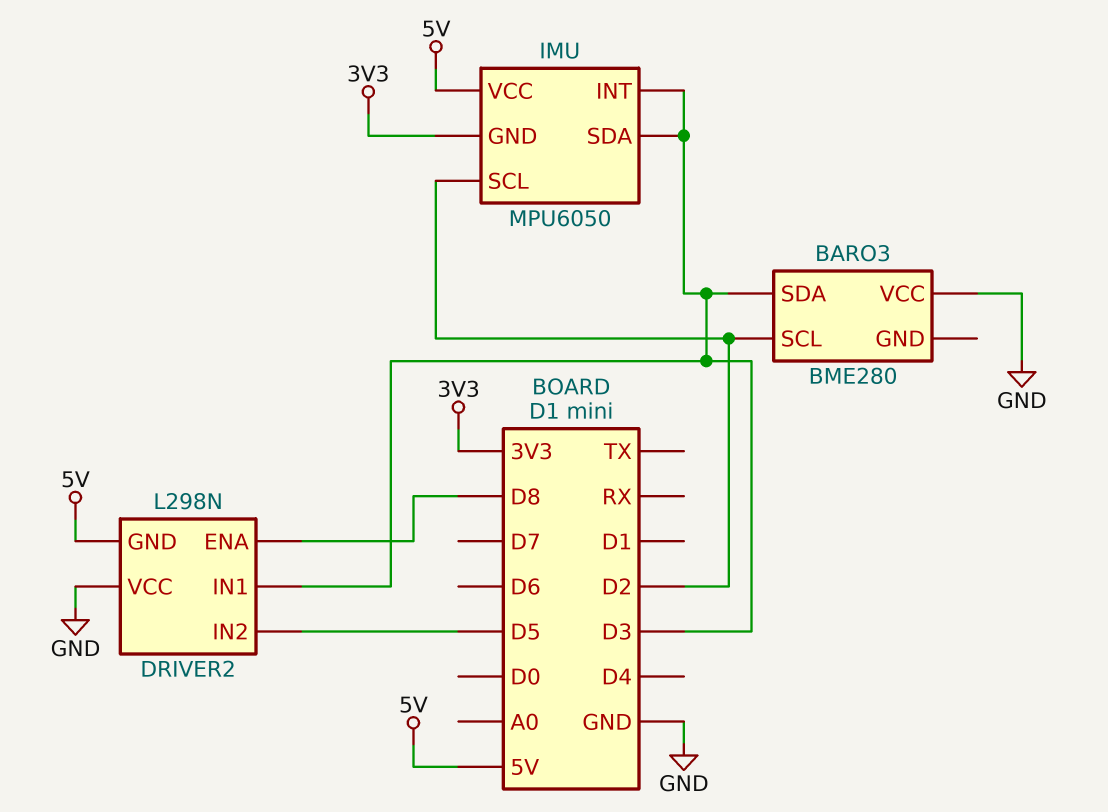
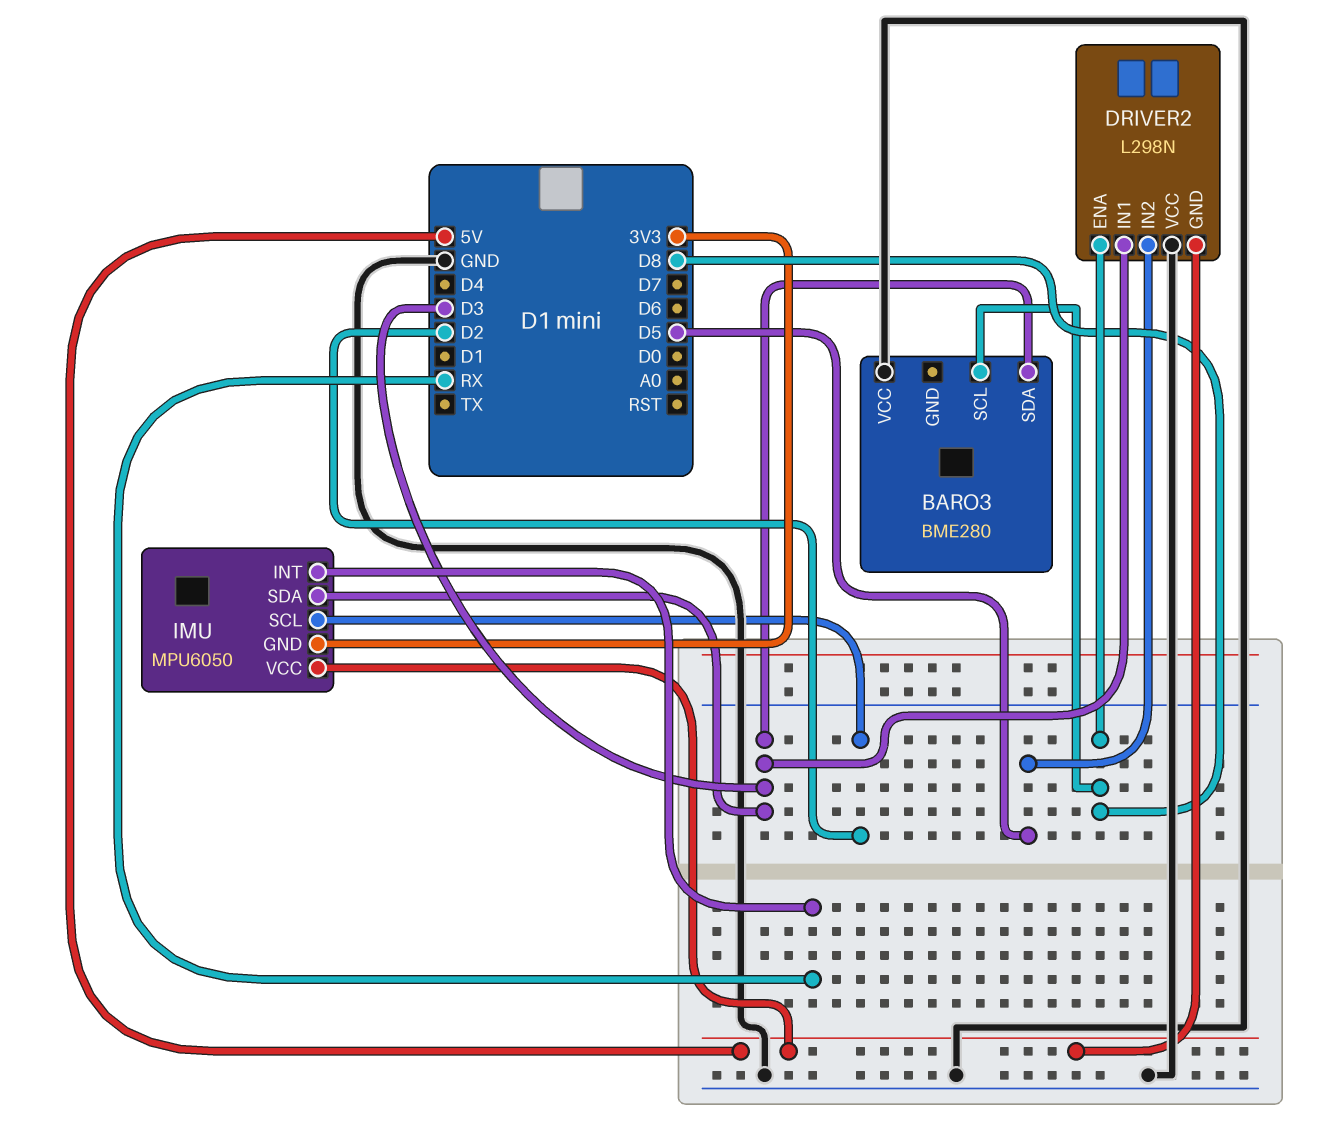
BARO3 pin SCL: D2 -> D8
IMU pin INT: D3 -> RX

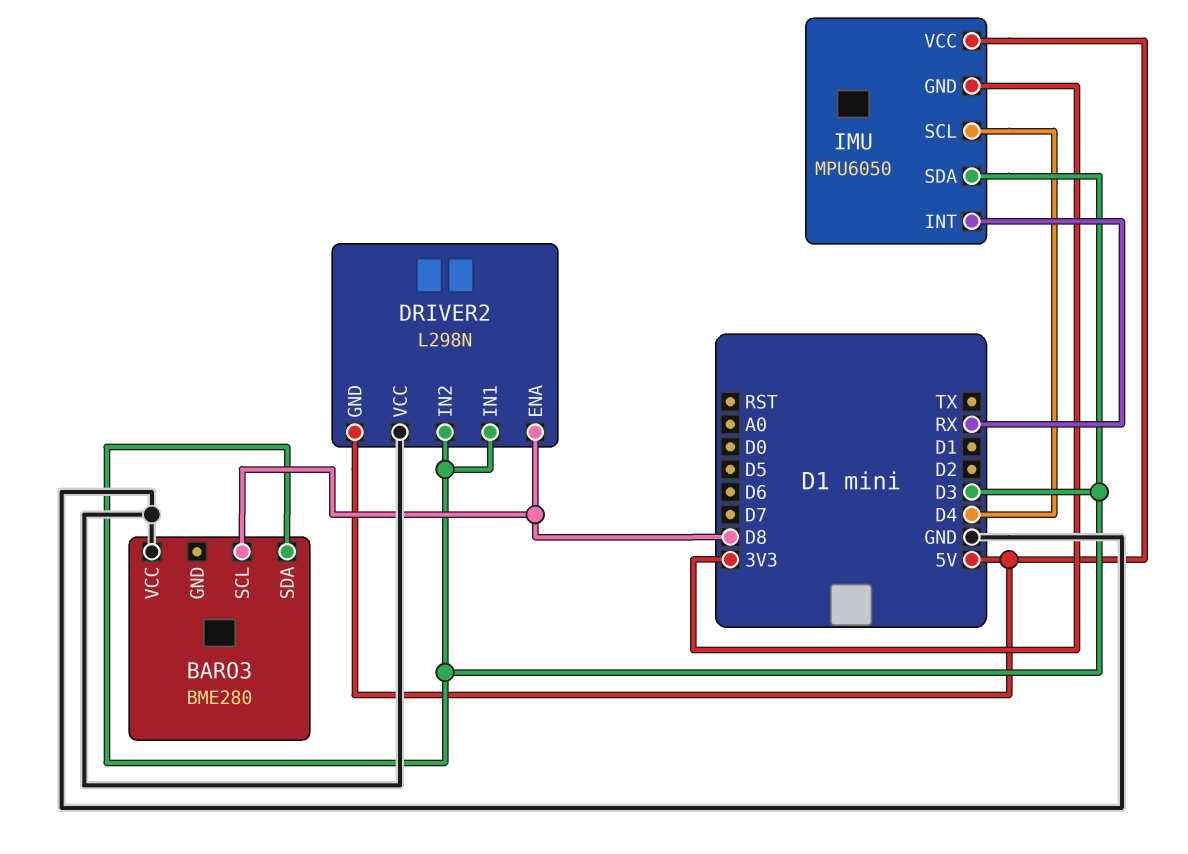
DRIVER2 pin IN2: D5 -> D3
IMU pin SCL: D2 -> D4

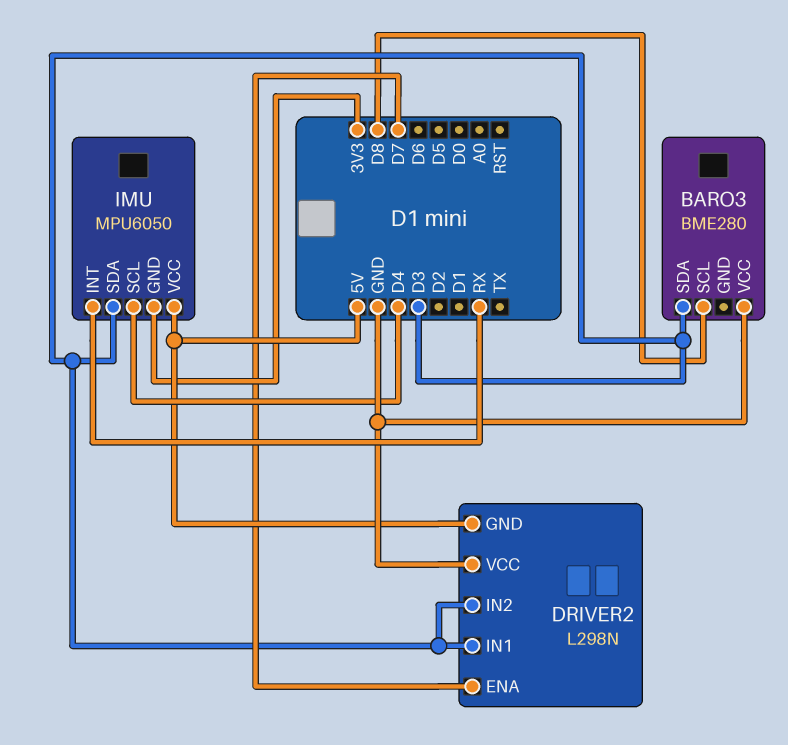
DRIVER2 pin ENA: D8 -> D7

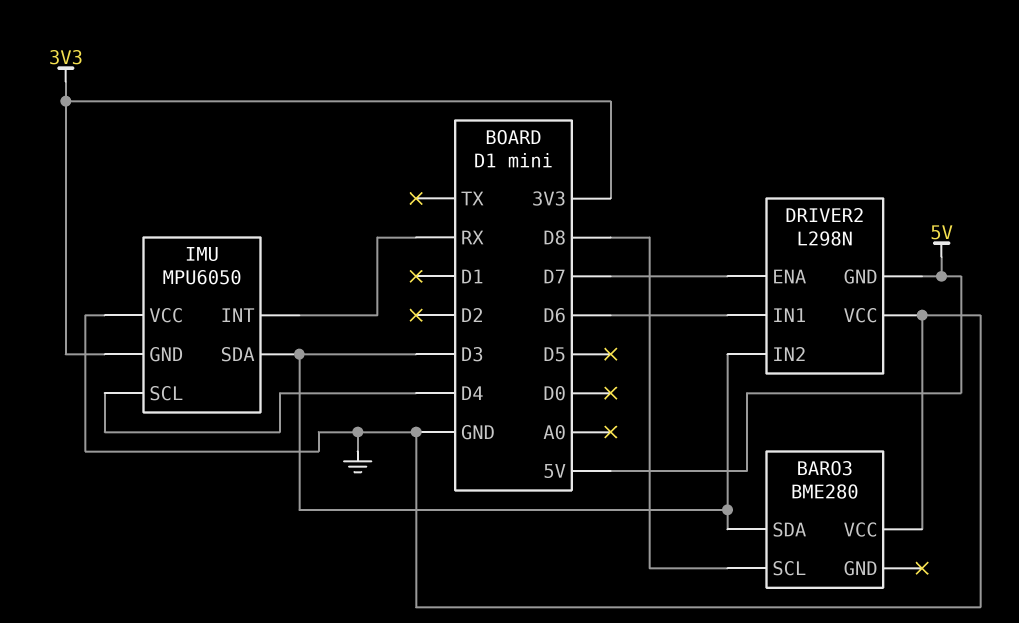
DRIVER2 pin IN1: D3 -> D6
IMU pin VCC: 5V -> GND

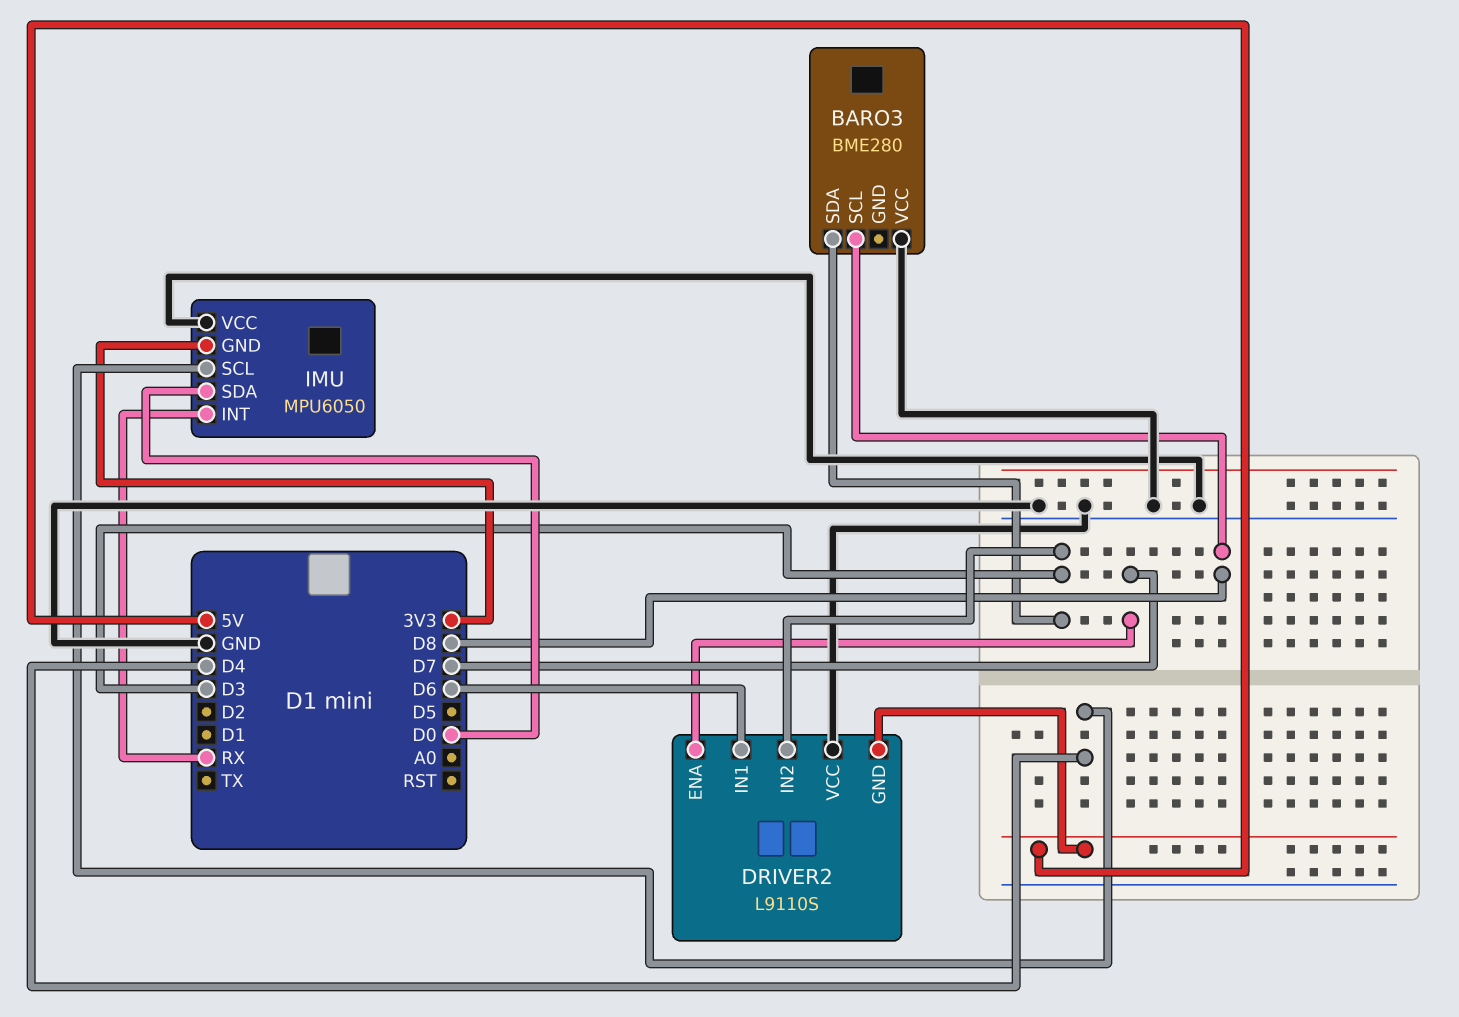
DRIVER2: L298N -> L9110S
IMU pin SDA: D3 -> D0

